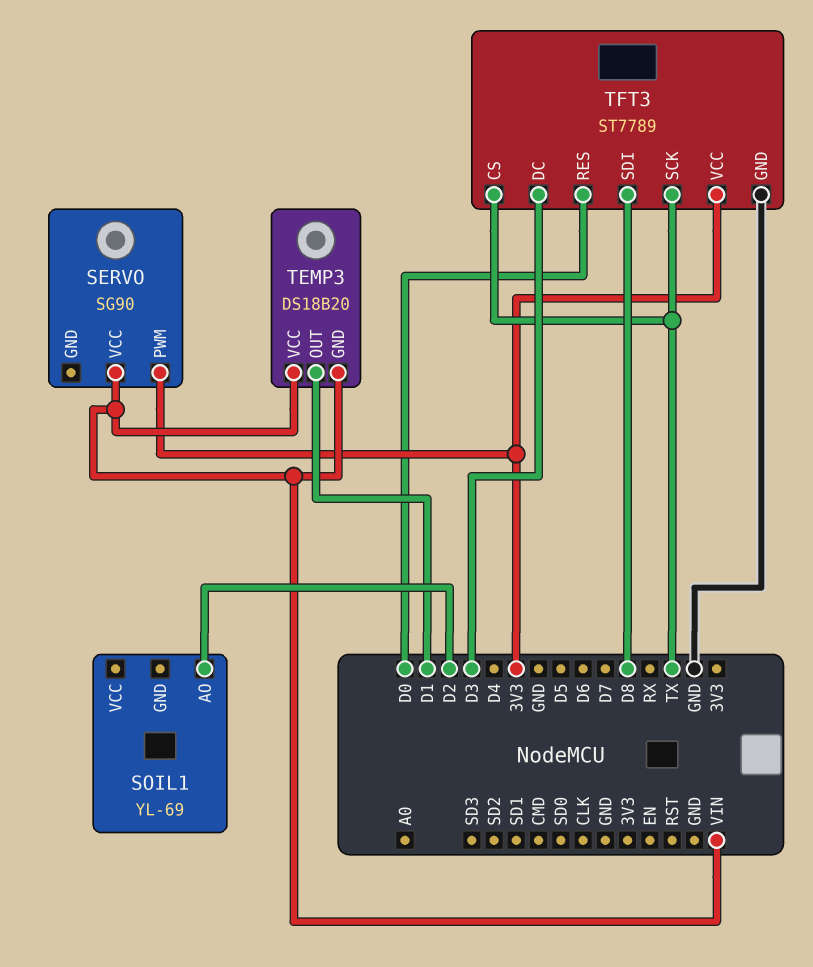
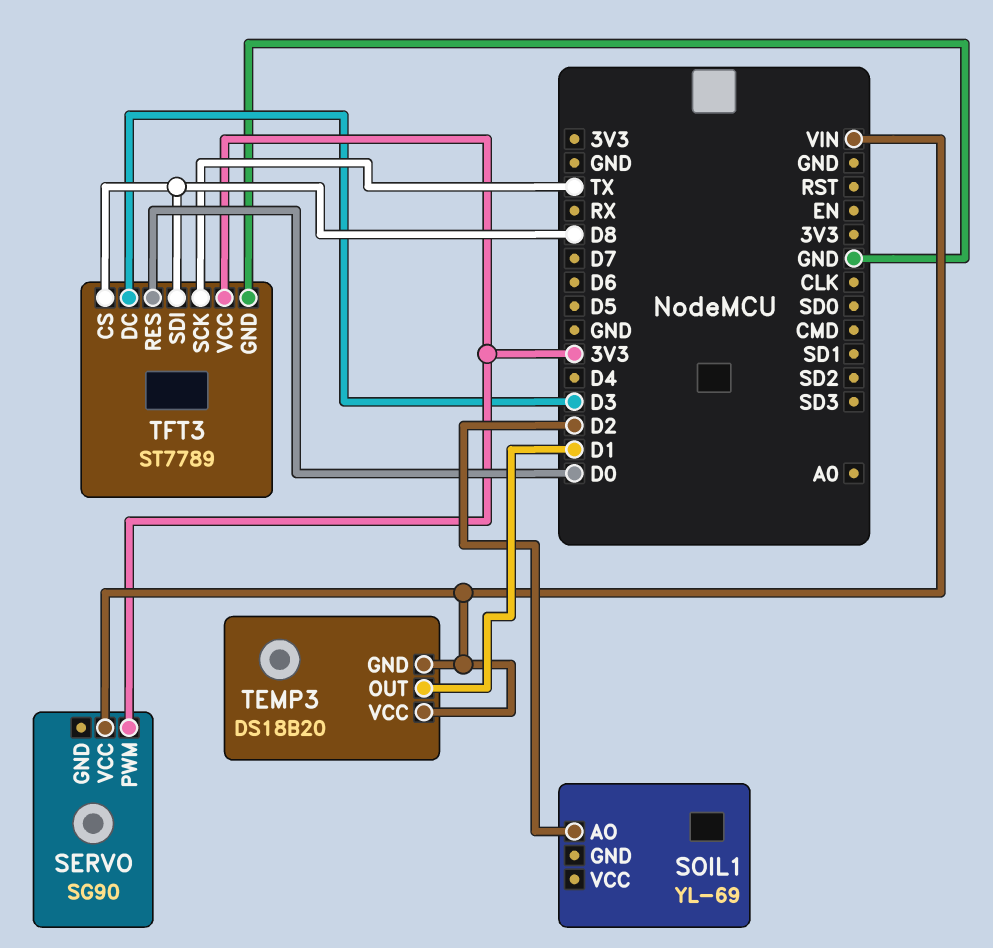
TFT3 pin CS: TX -> D8

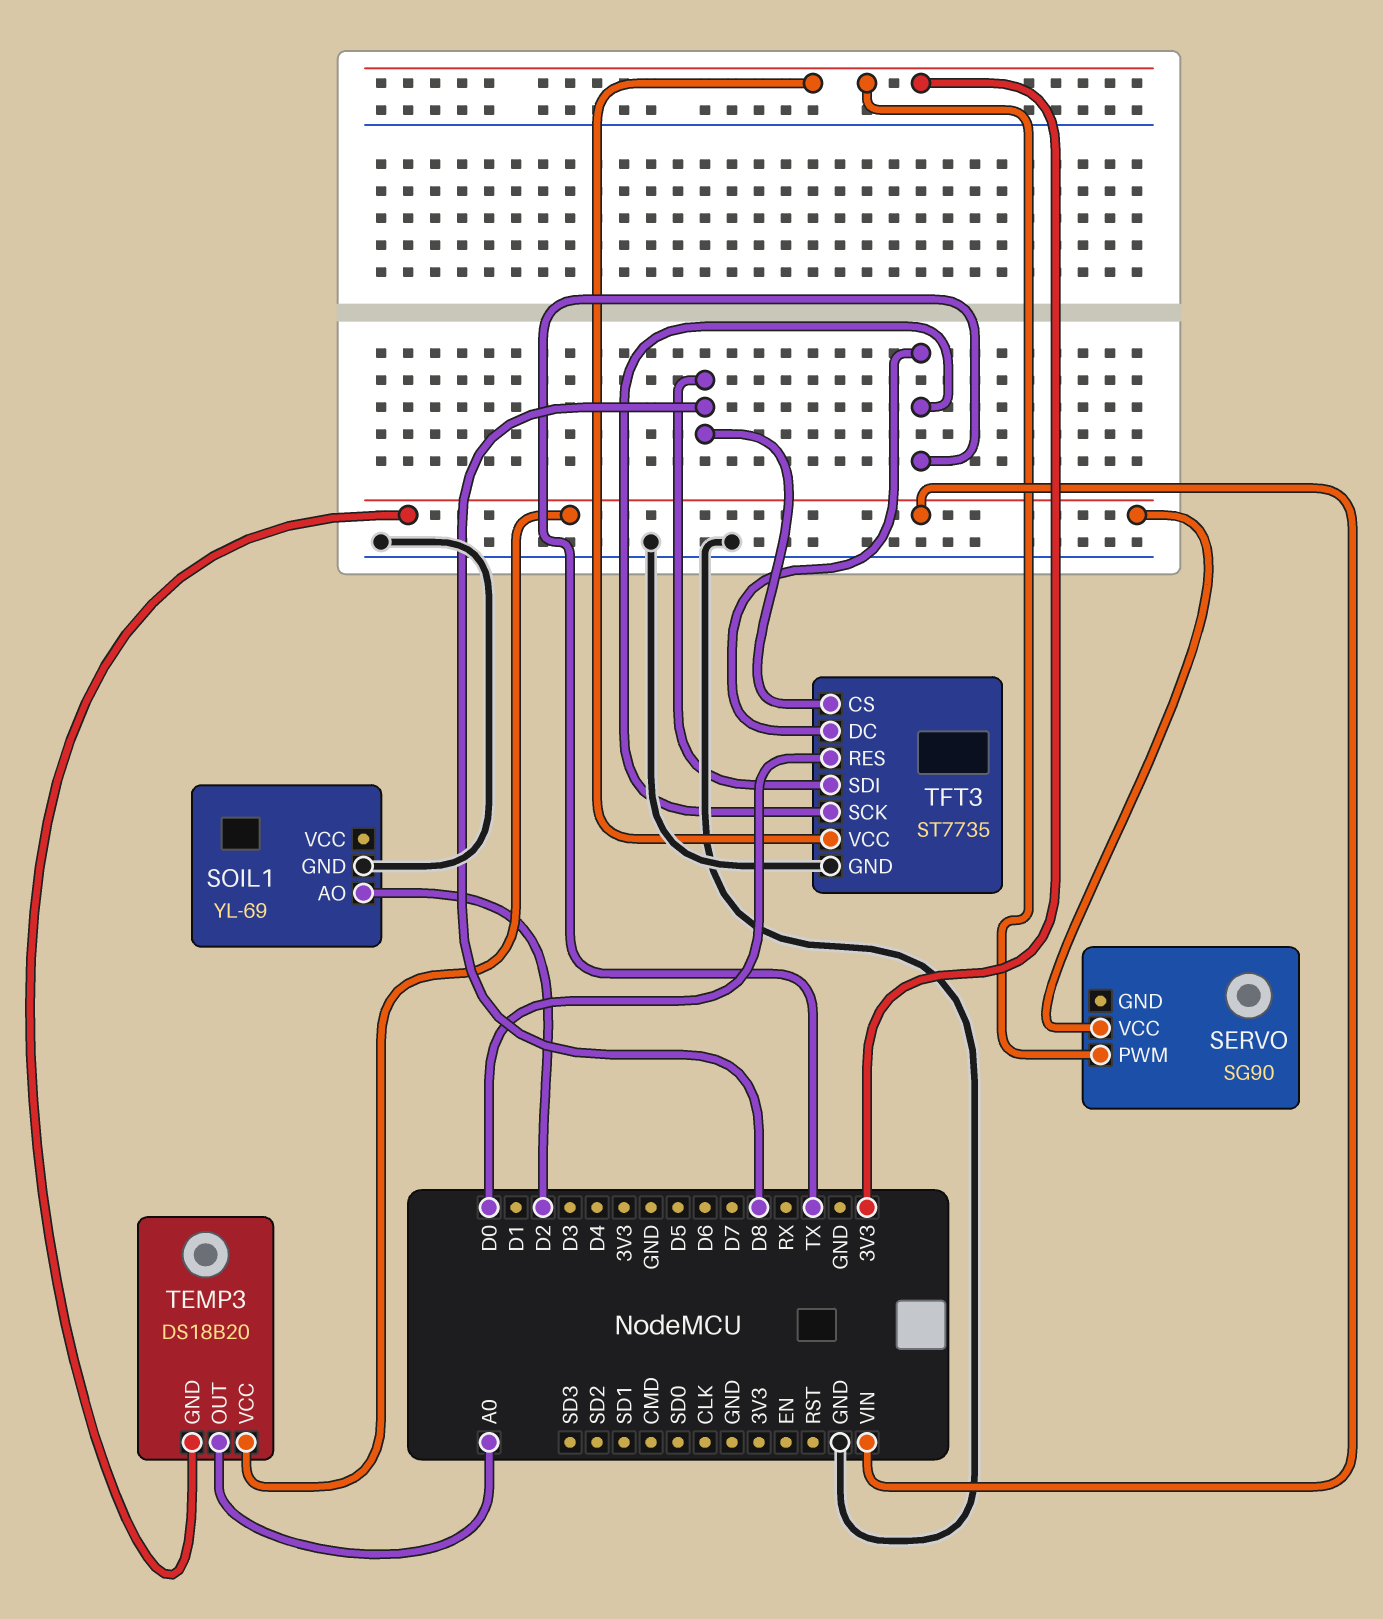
SOIL1 pin GND: none -> GND
TEMP3 pin OUT: D1 -> A0
TFT3: ST7789 -> ST7735
TFT3 pin DC: D3 -> TX

